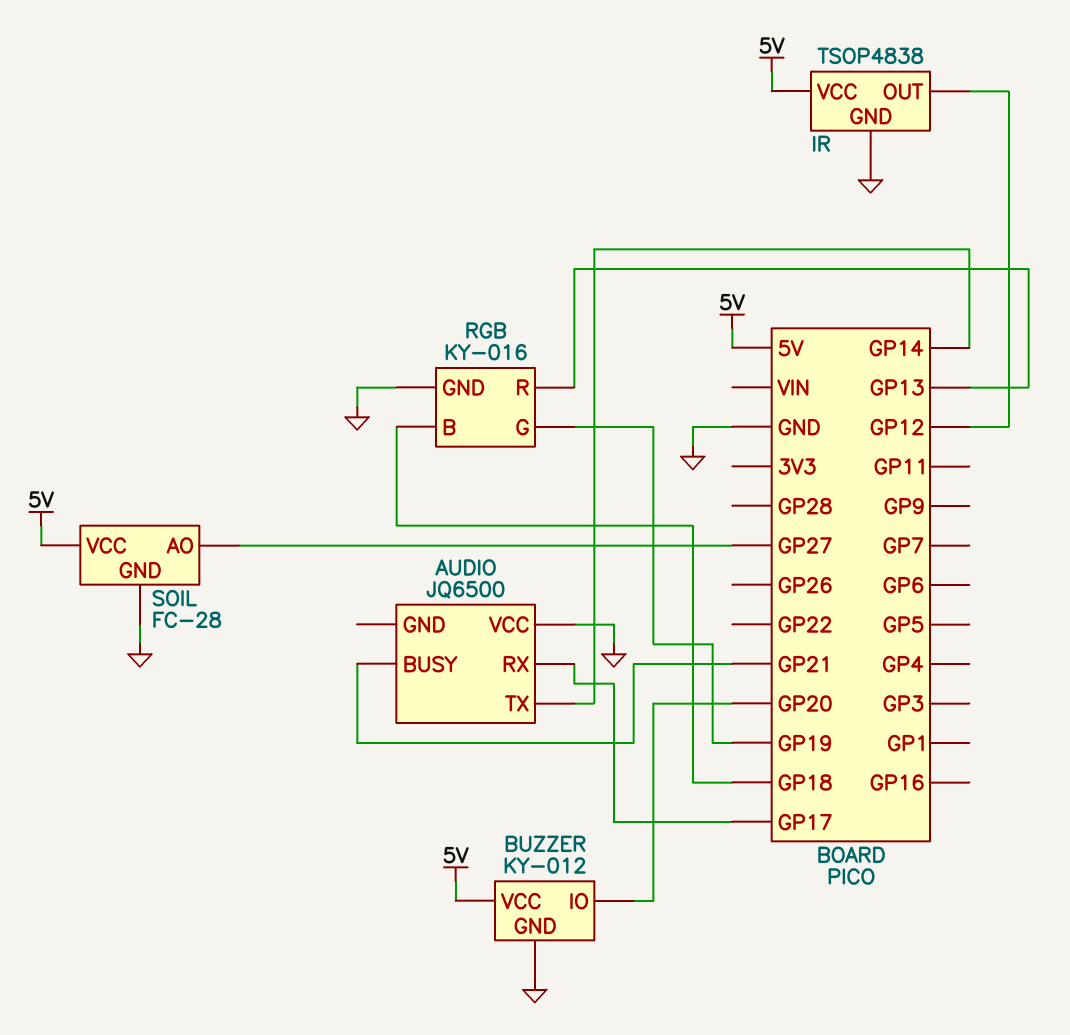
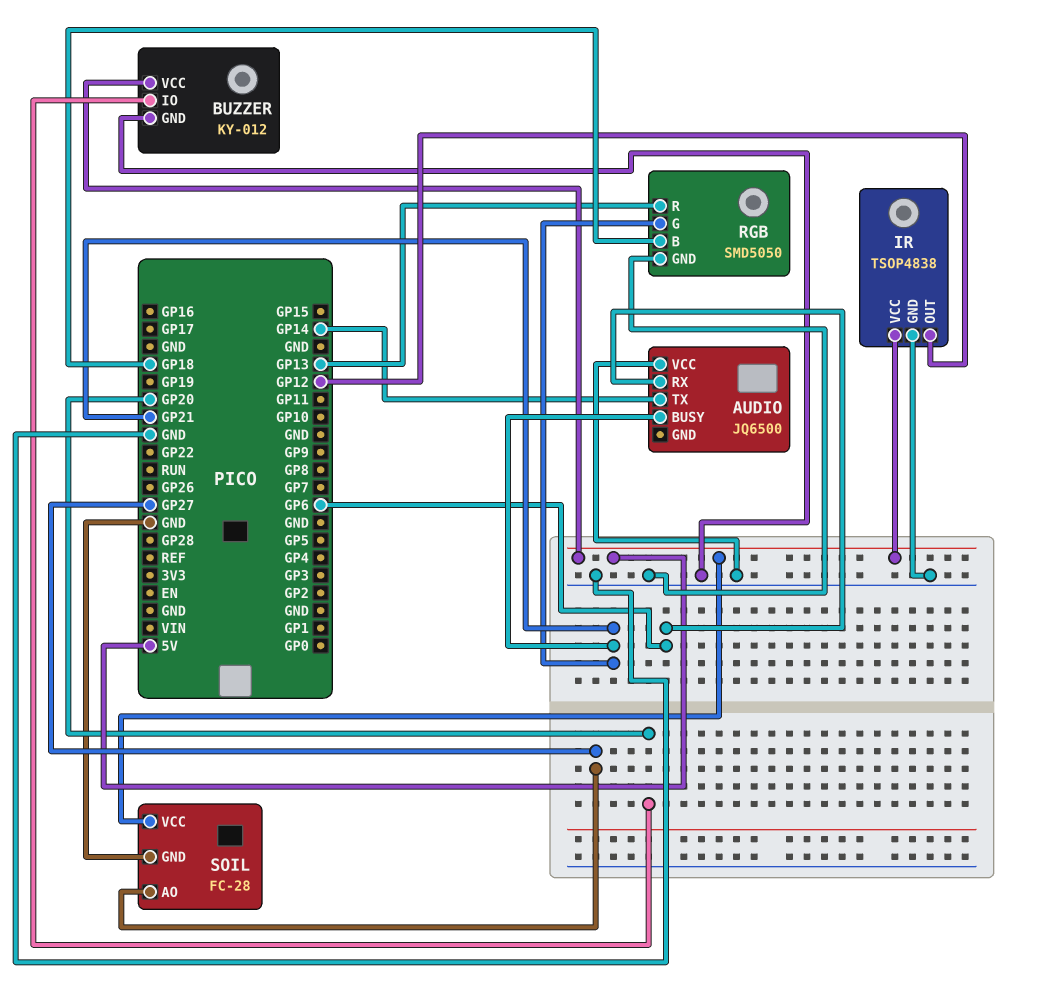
AUDIO pin RX: GP17 -> GP6
RGB: KY-016 -> SMD5050
RGB pin G: GP19 -> GP21

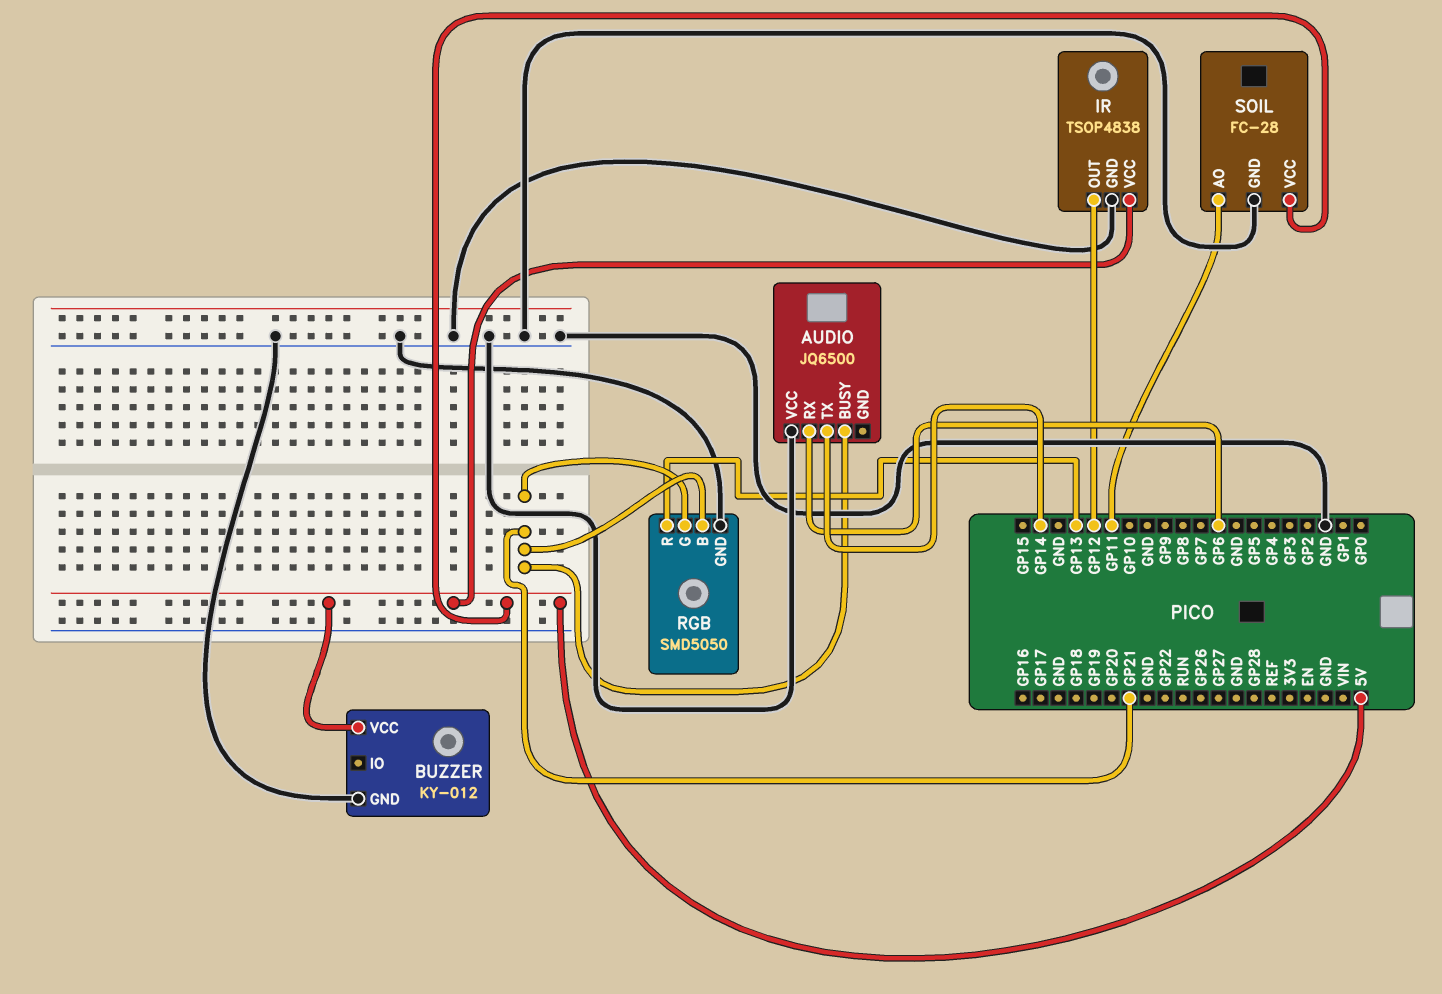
BUZZER pin IO: GP20 -> none
RGB pin B: GP18 -> GP21
SOIL pin AO: GP27 -> GP11

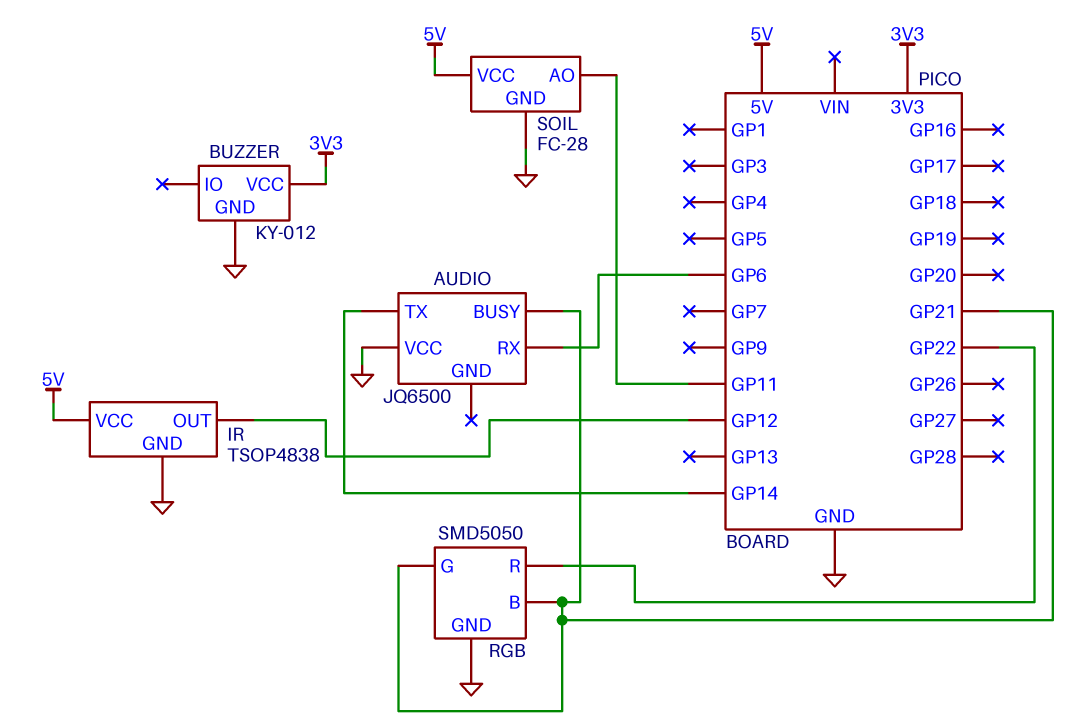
BUZZER pin VCC: 5V -> 3V3
RGB pin R: GP13 -> GP22

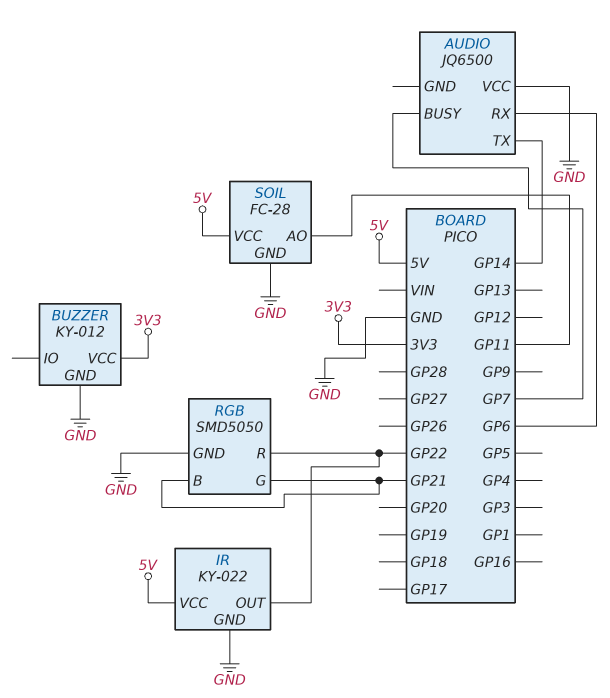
AUDIO pin BUSY: GP21 -> GP7
IR: TSOP4838 -> KY-022
IR pin OUT: GP12 -> GP22

